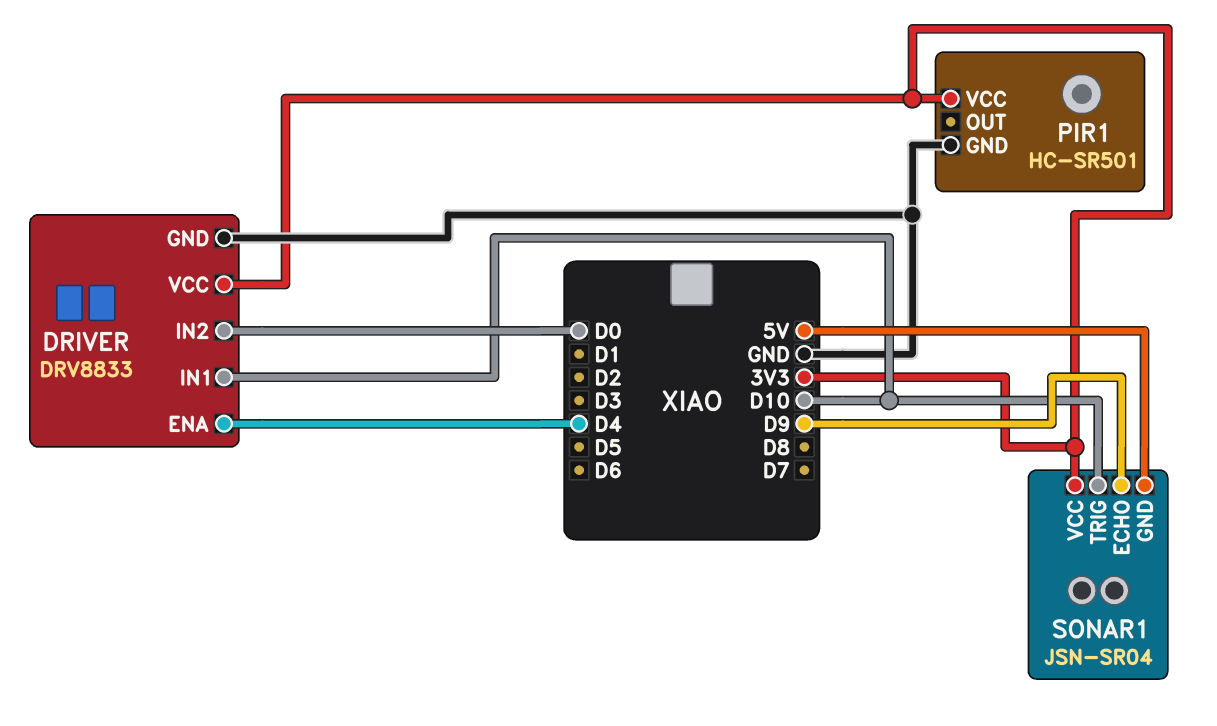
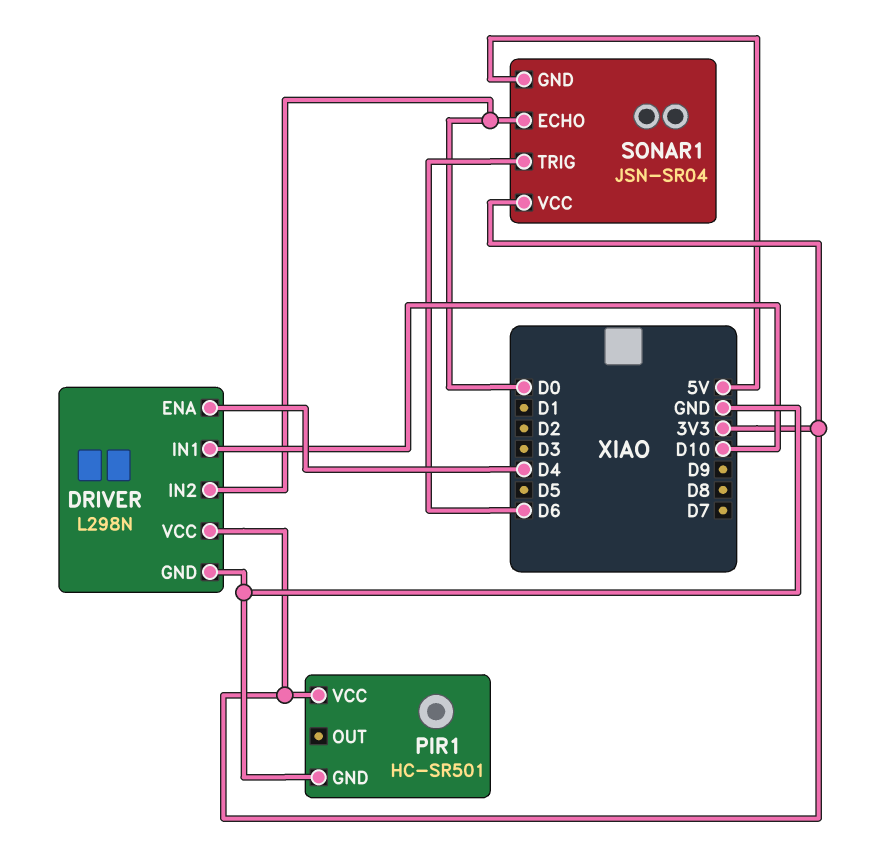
DRIVER: DRV8833 -> L298N
SONAR1 pin ECHO: D9 -> D0
SONAR1 pin TRIG: D10 -> D6

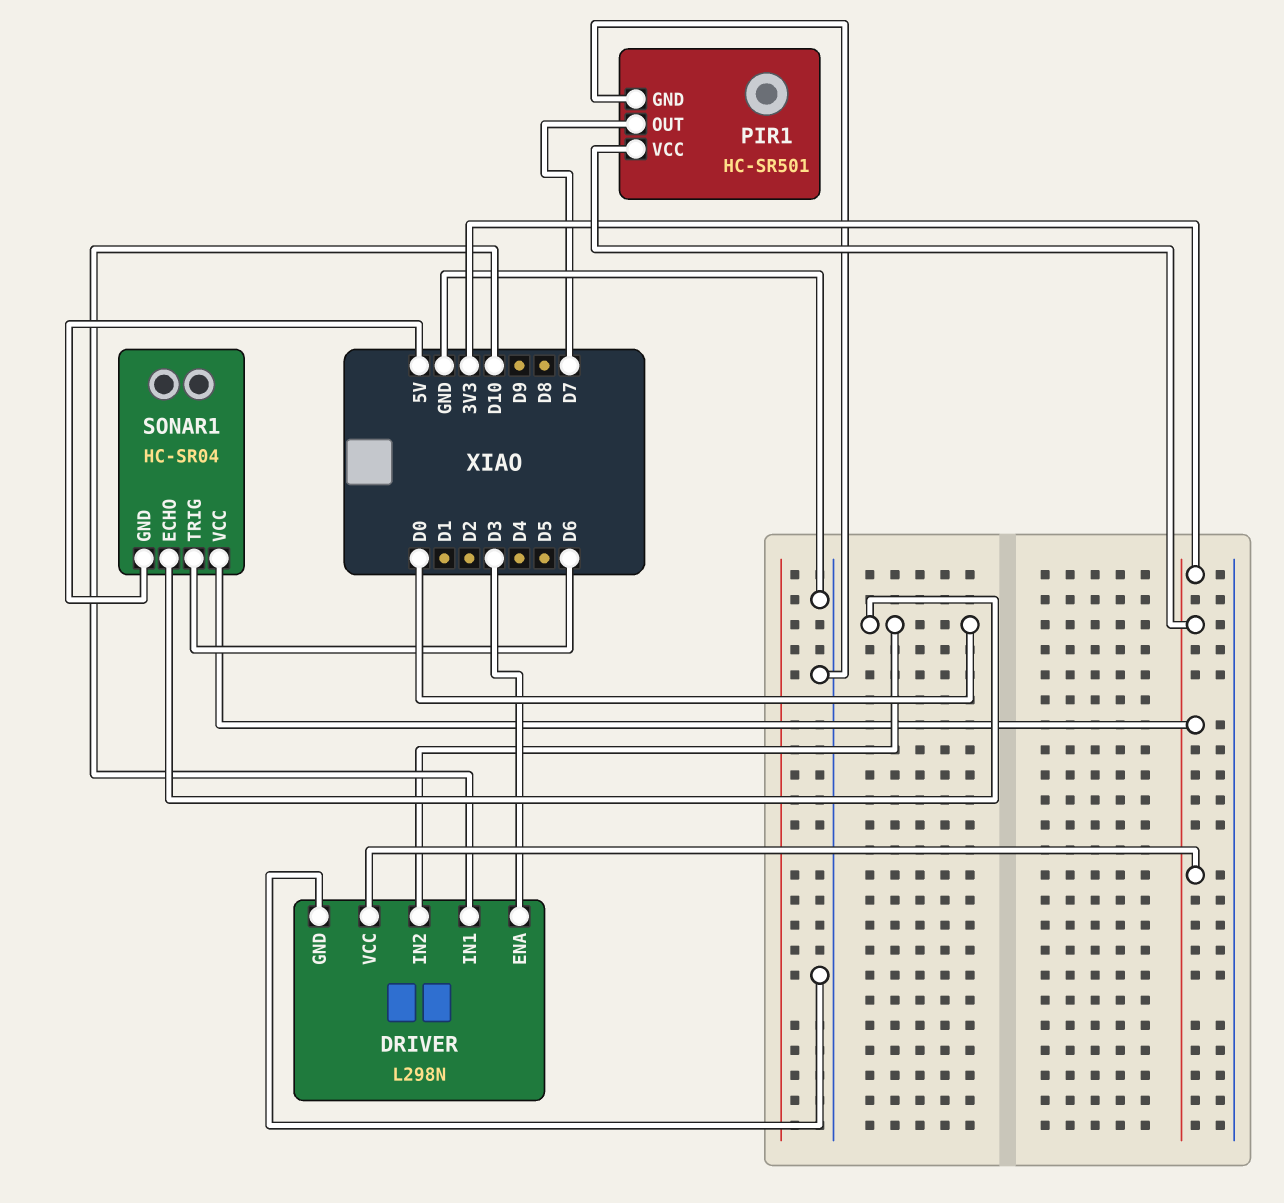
DRIVER pin ENA: D4 -> D3
PIR1 pin OUT: none -> D7
SONAR1: JSN-SR04 -> HC-SR04

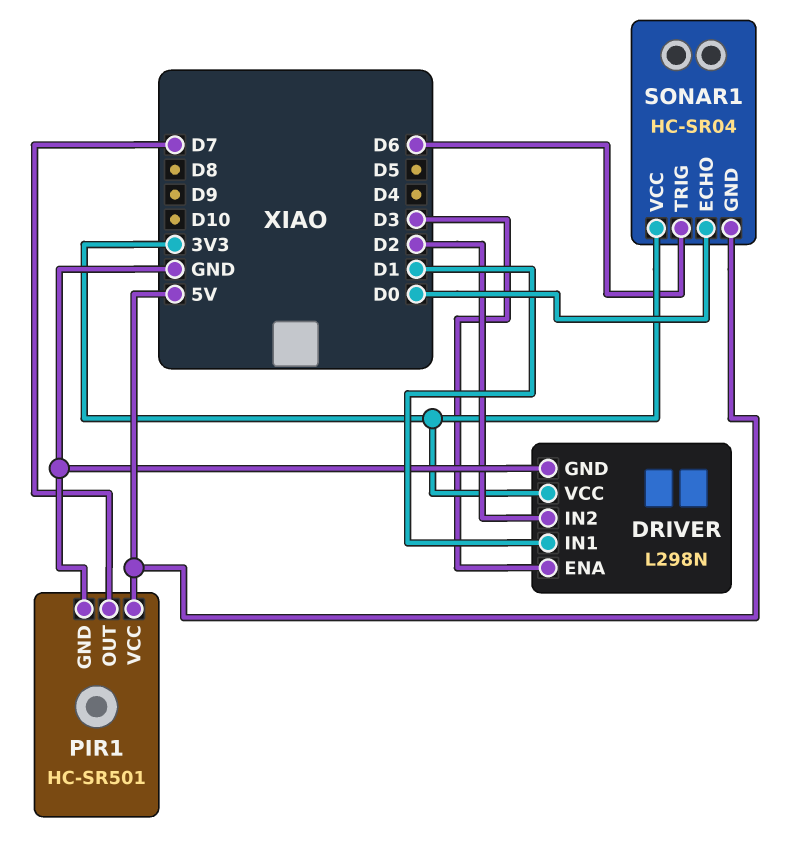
DRIVER pin IN1: D10 -> D1
DRIVER pin IN2: D0 -> D2
PIR1 pin VCC: 3V3 -> 5V

